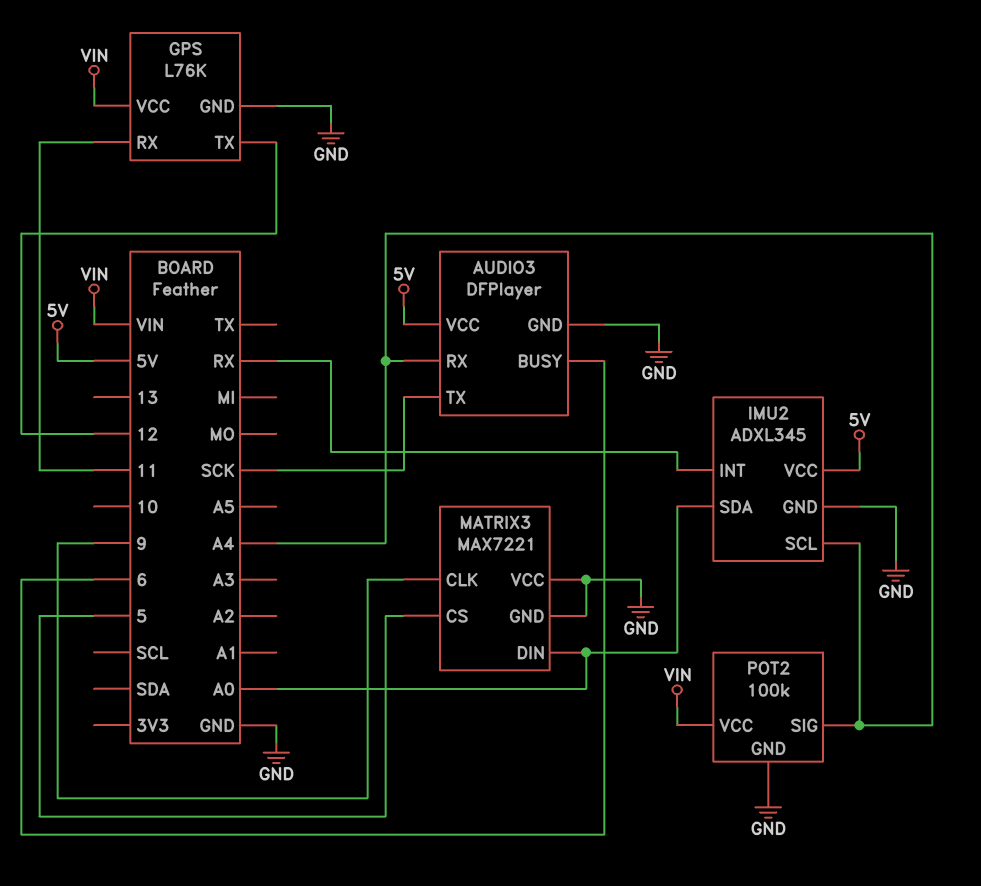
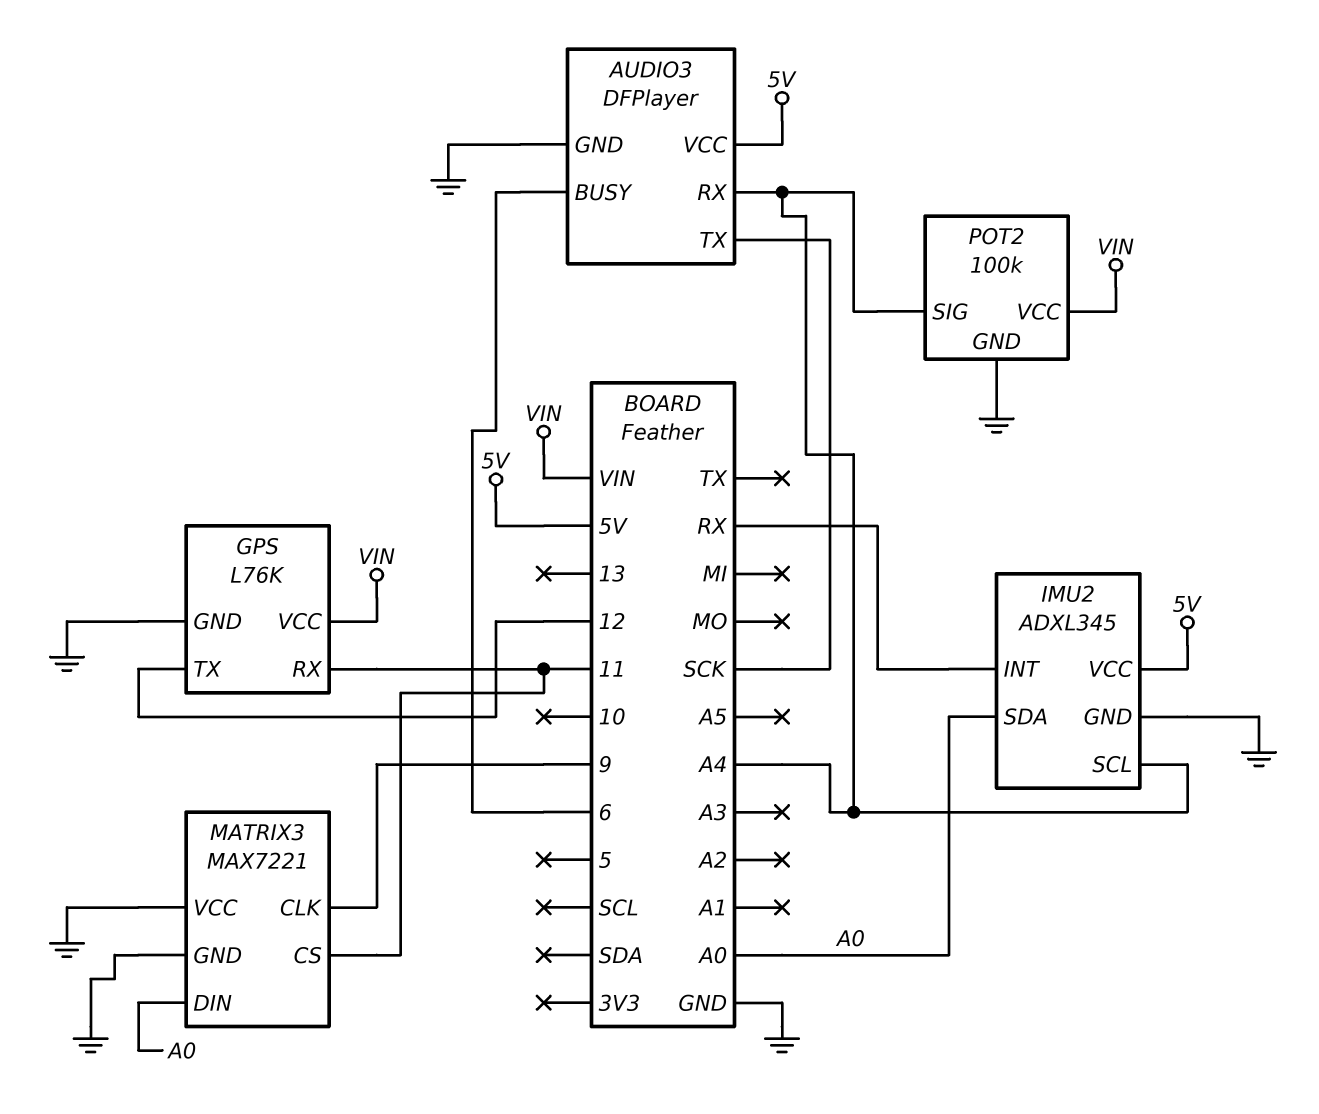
MATRIX3 pin CS: 5 -> 11

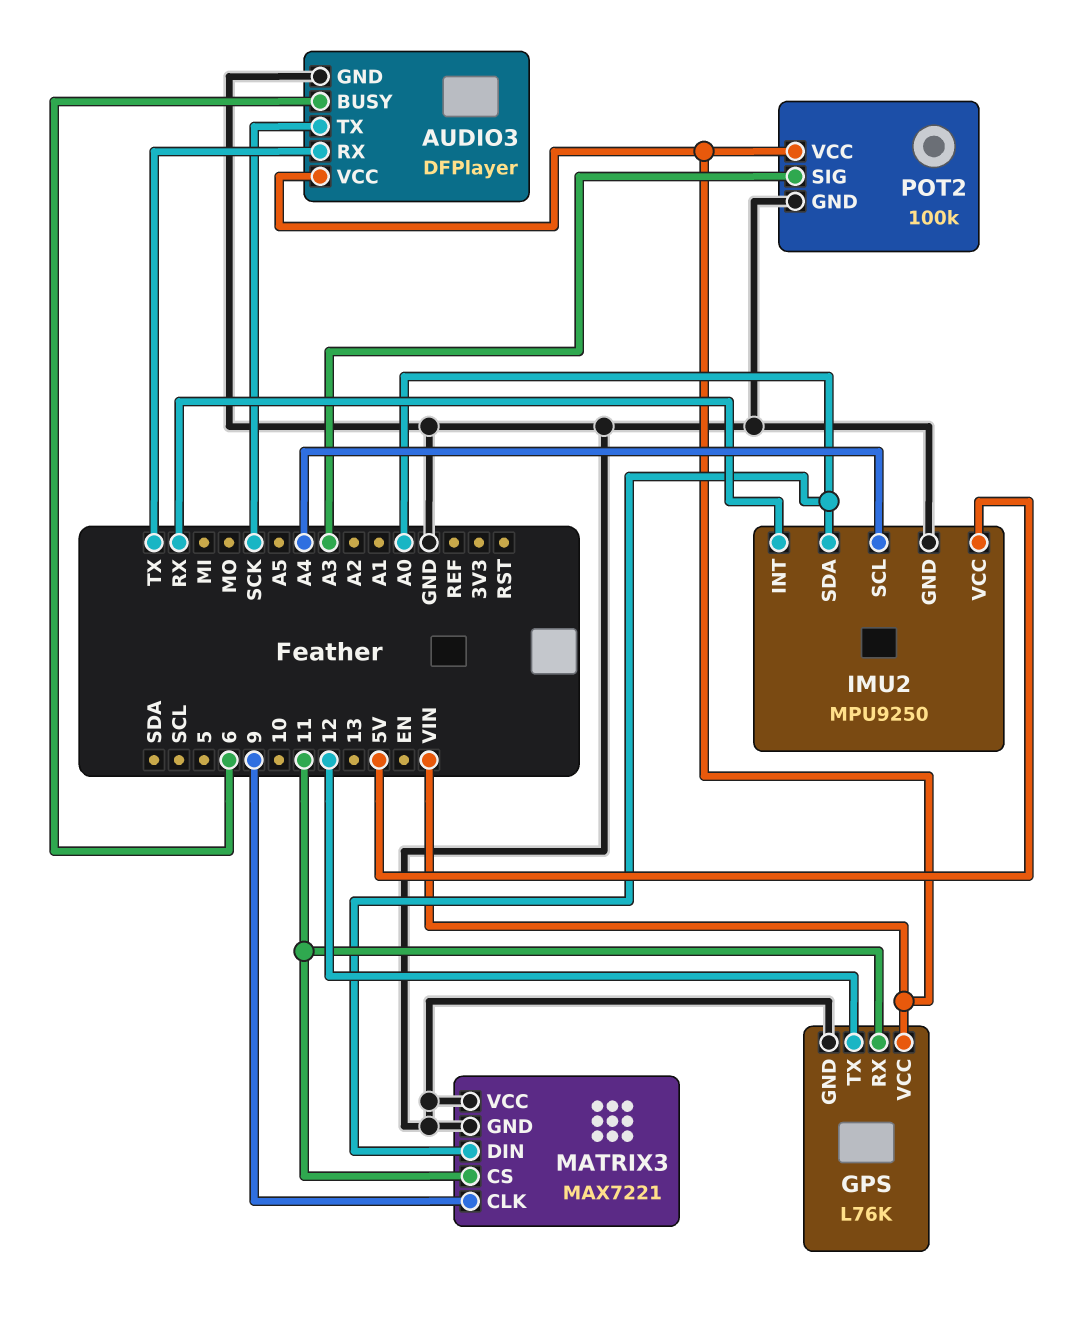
AUDIO3 pin RX: A4 -> TX
AUDIO3 pin VCC: 5V -> VIN
IMU2: ADXL345 -> MPU9250
POT2 pin SIG: A4 -> A3

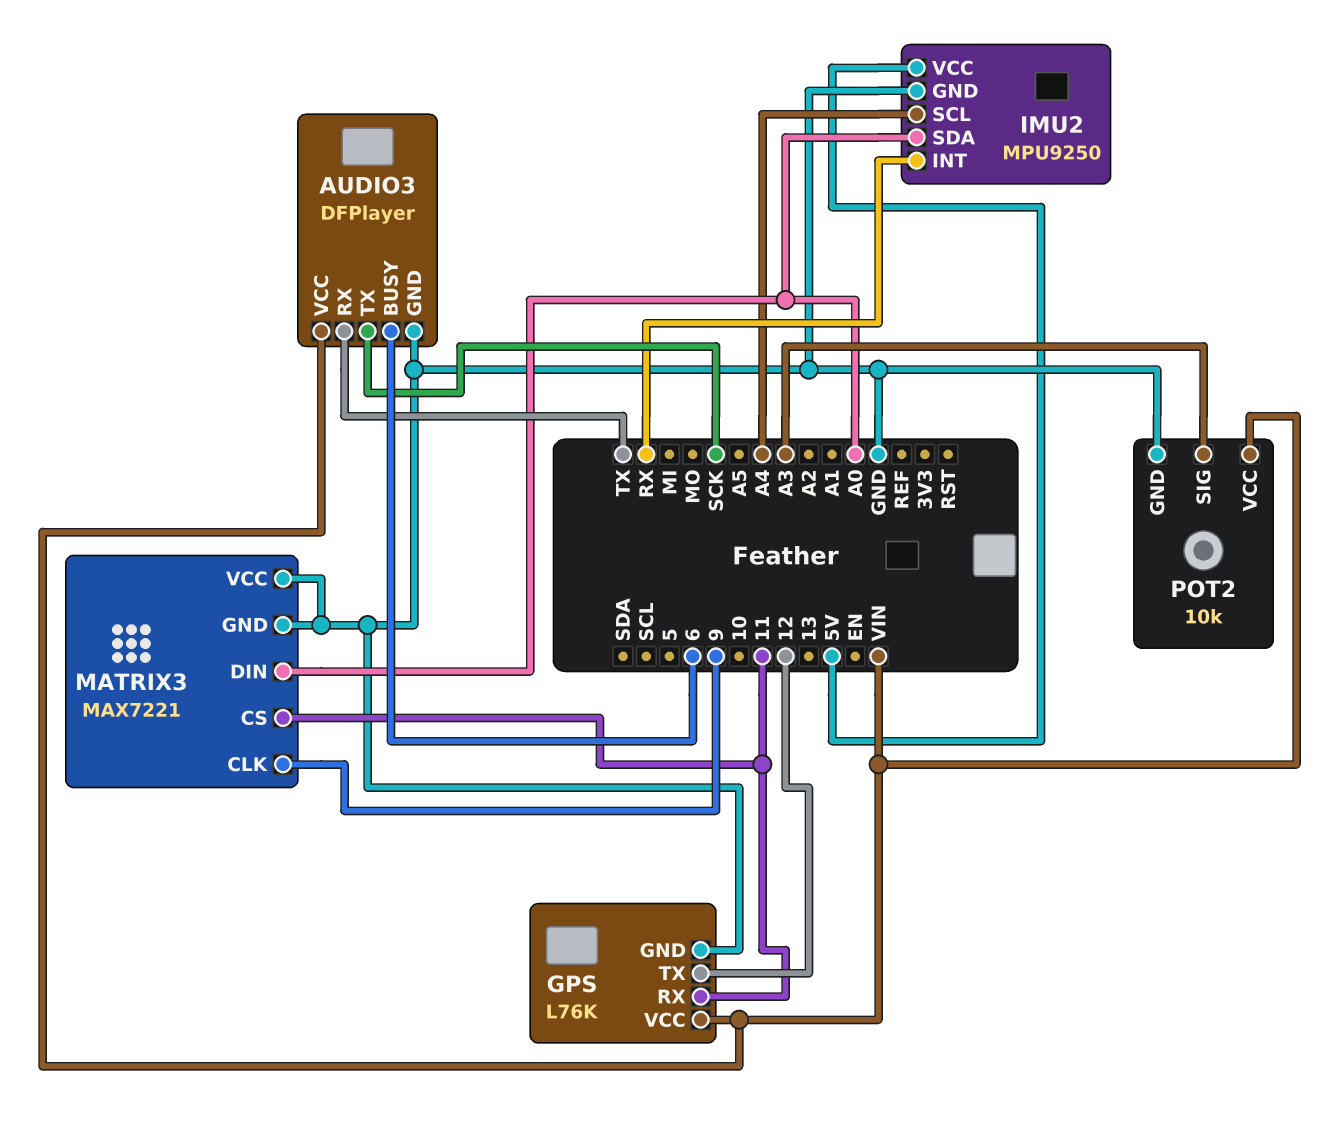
POT2: 100k -> 10k

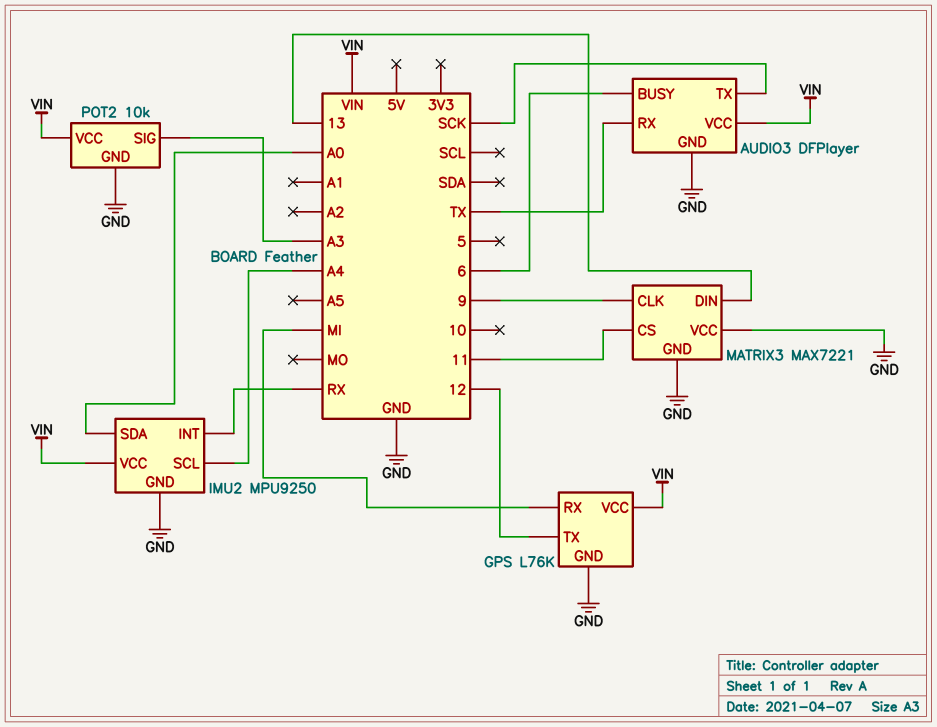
GPS pin RX: 11 -> MI
IMU2 pin VCC: 5V -> VIN
MATRIX3 pin DIN: A0 -> 13

